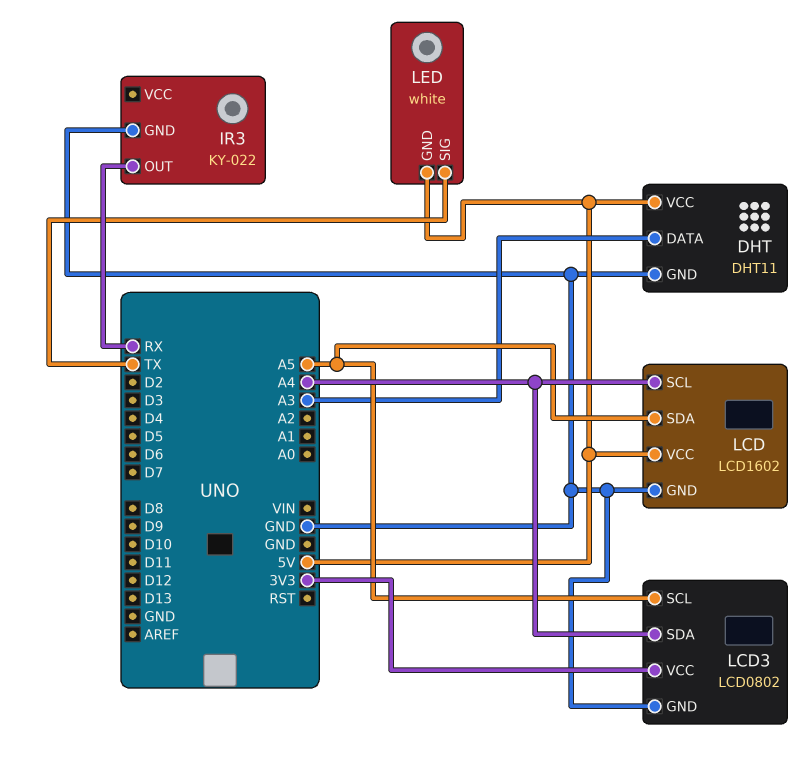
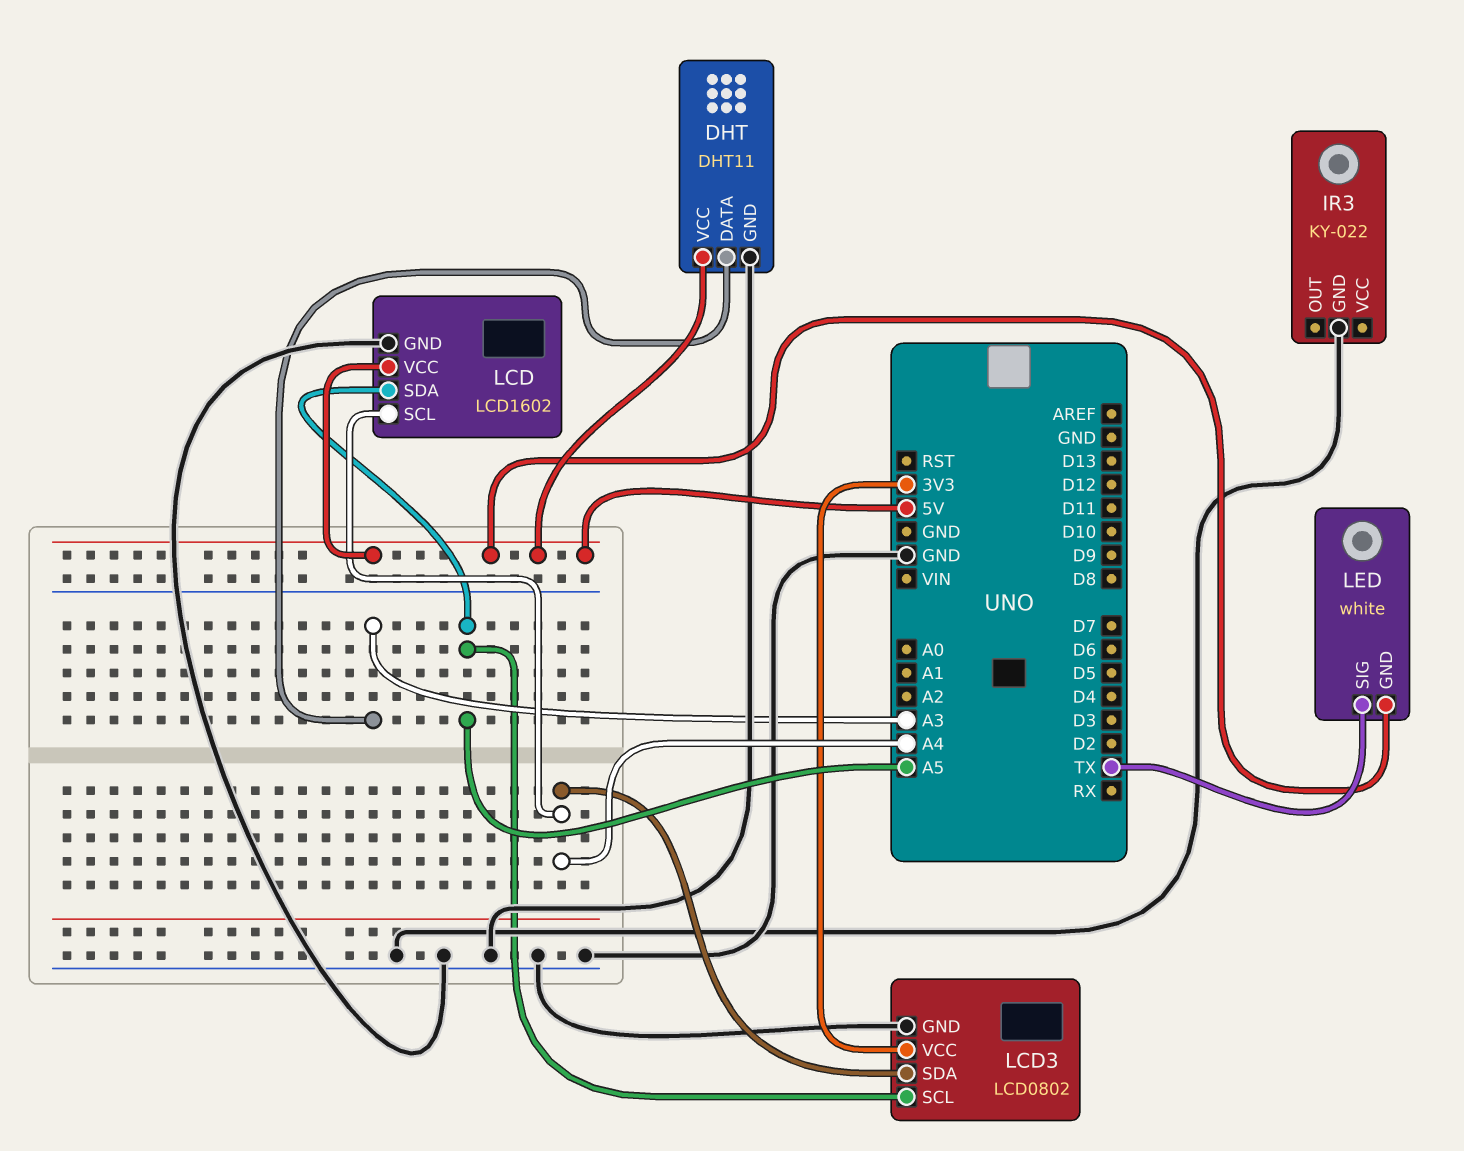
IR3 pin OUT: RX -> none

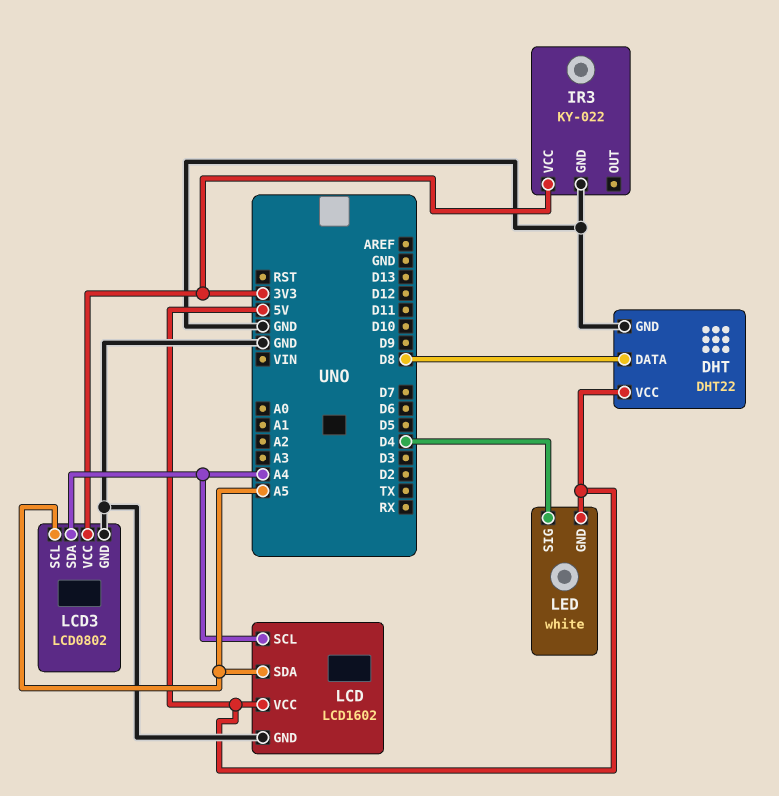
DHT: DHT11 -> DHT22
DHT pin DATA: A3 -> D8
IR3 pin VCC: none -> 3V3
LED pin SIG: TX -> D4

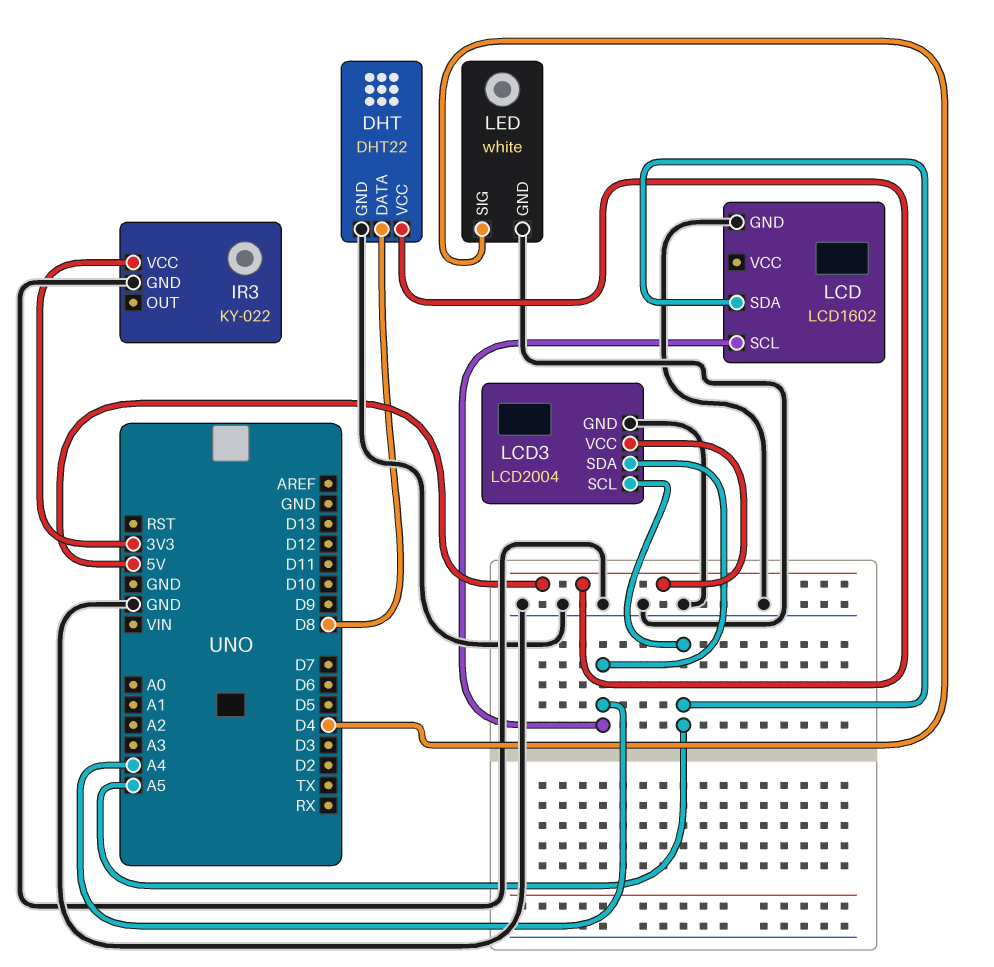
LCD pin VCC: 5V -> none
LCD3: LCD0802 -> LCD2004
LCD3 pin VCC: 3V3 -> 5V
LED pin GND: 5V -> GND

